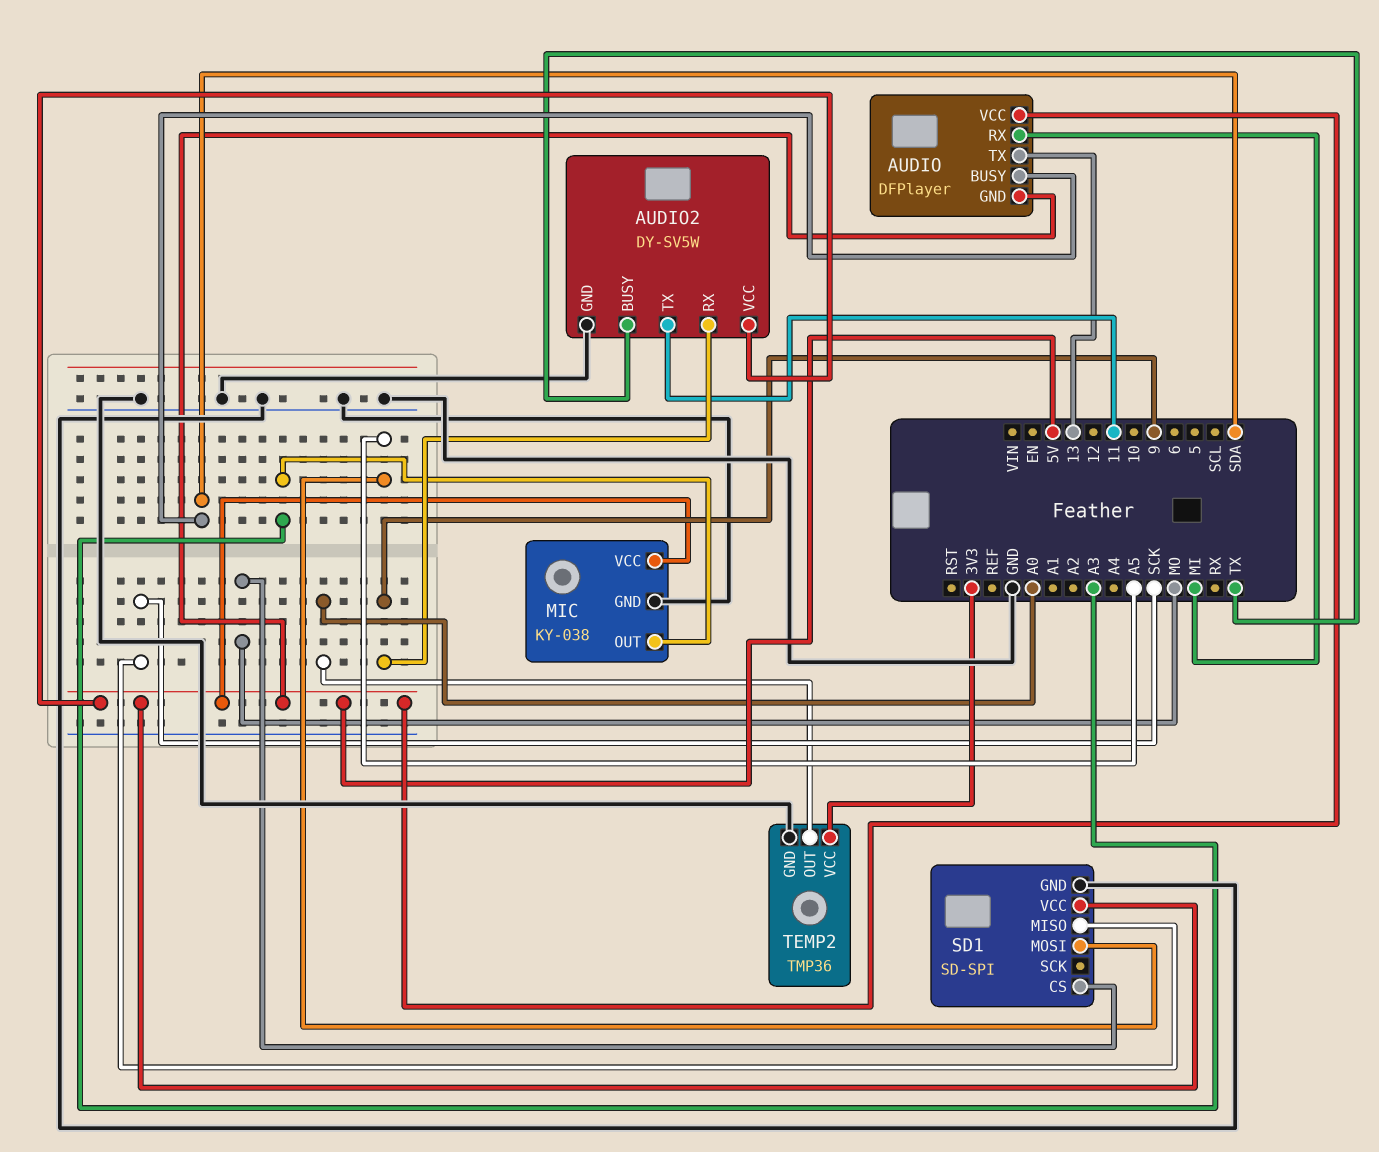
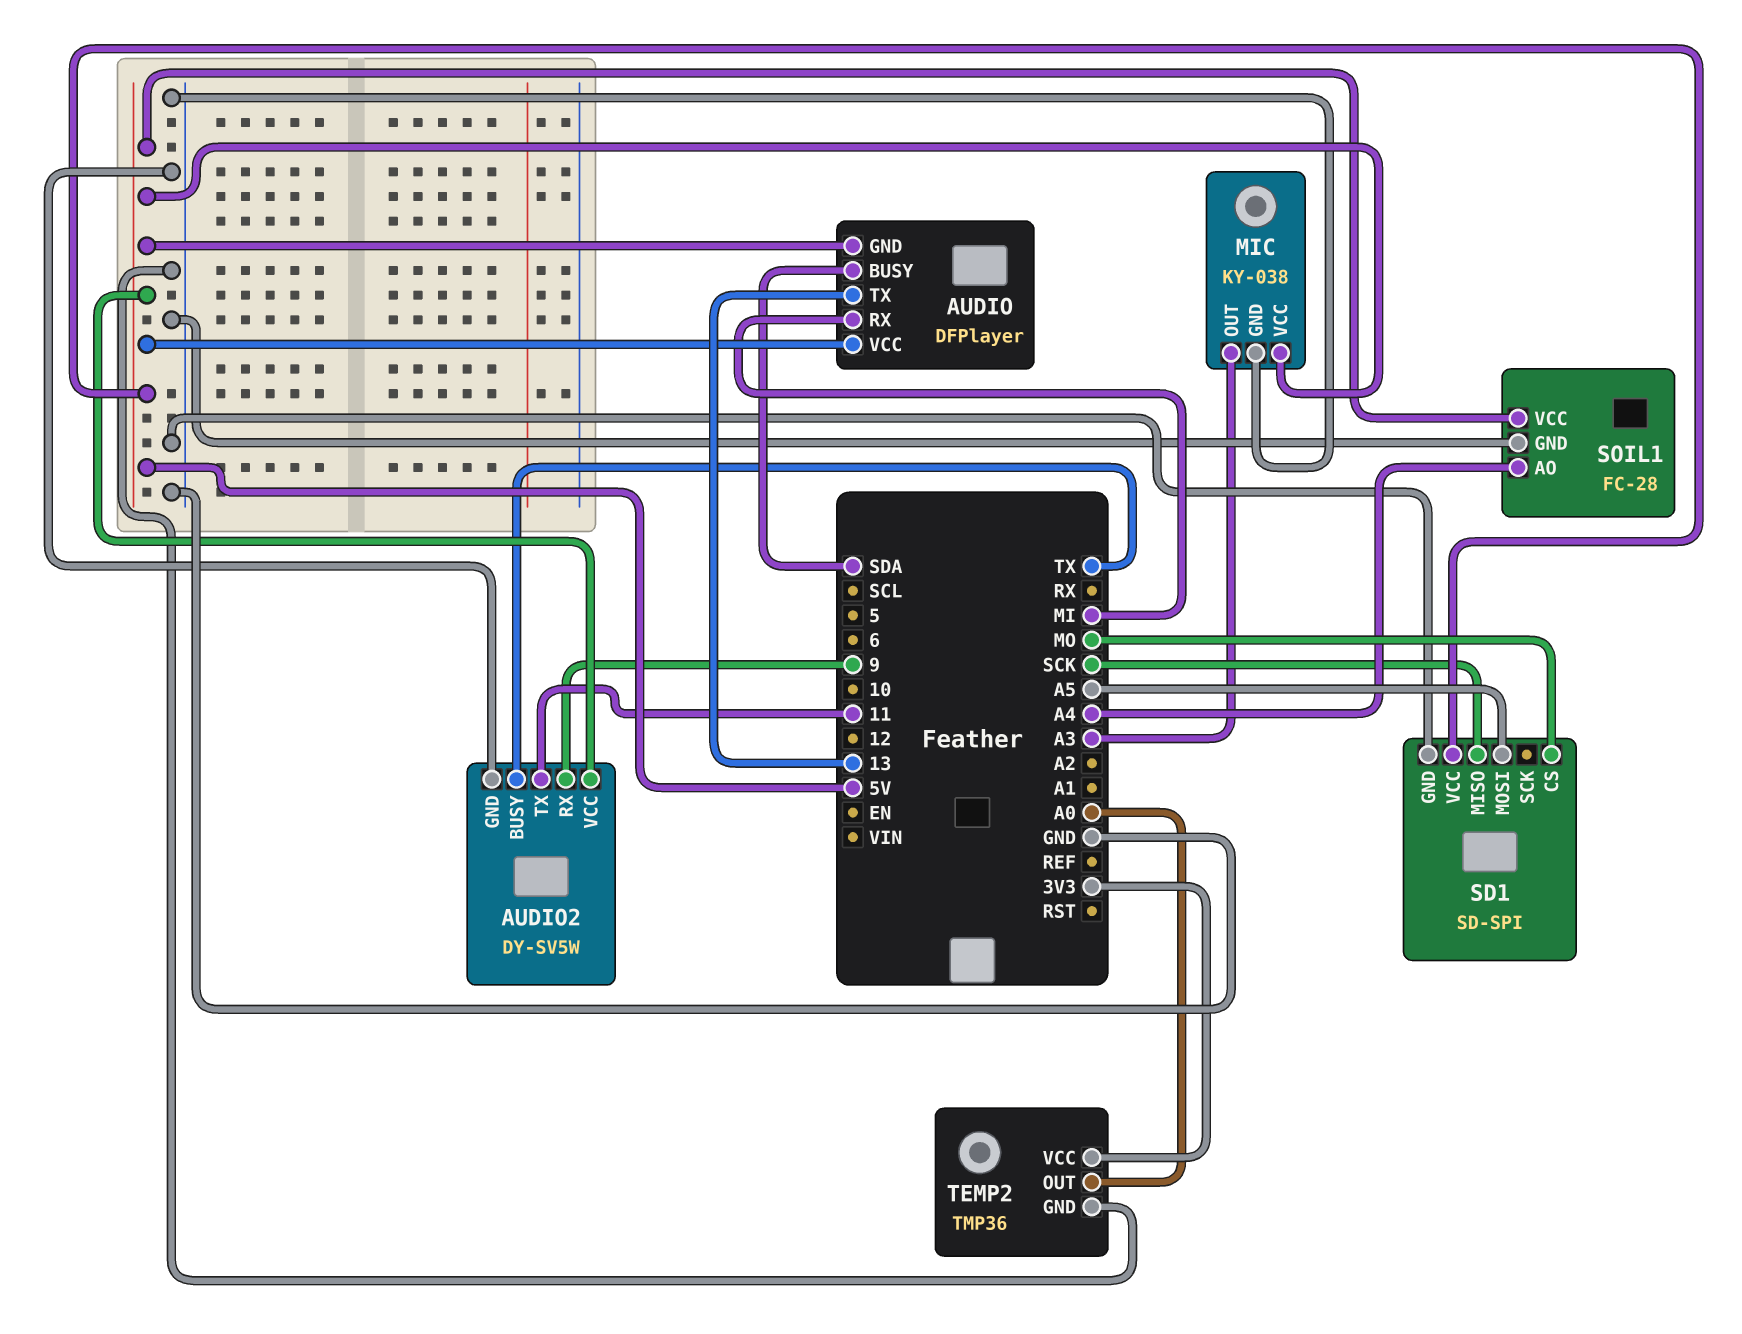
SOIL1: none -> FC-28
SOIL1 pin AO: none -> A4
SOIL1 pin GND: none -> GND
SOIL1 pin VCC: none -> 5V

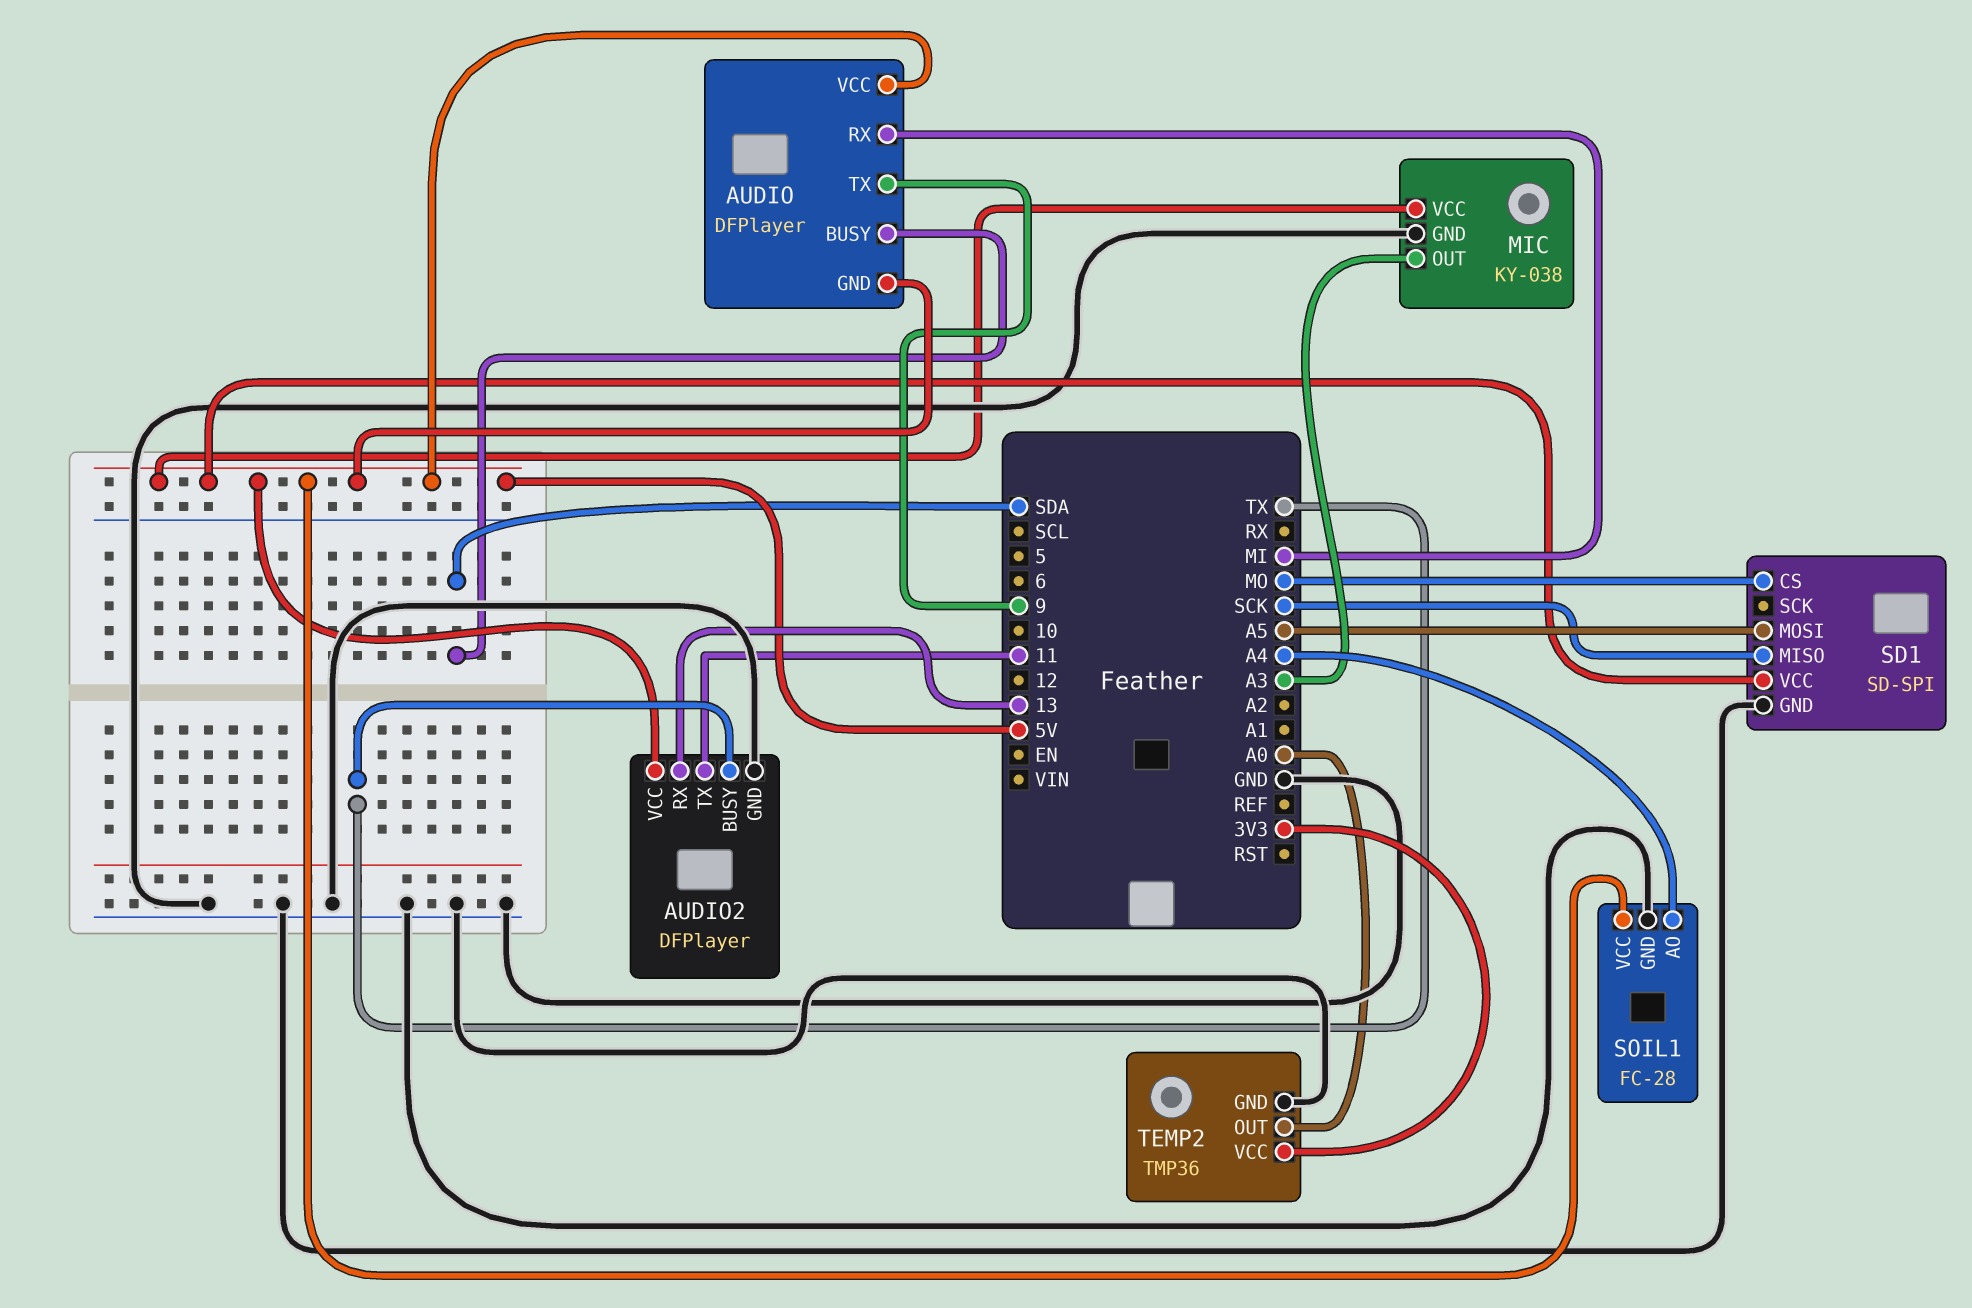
AUDIO pin TX: 13 -> 9
AUDIO2: DY-SV5W -> DFPlayer
AUDIO2 pin RX: 9 -> 13

